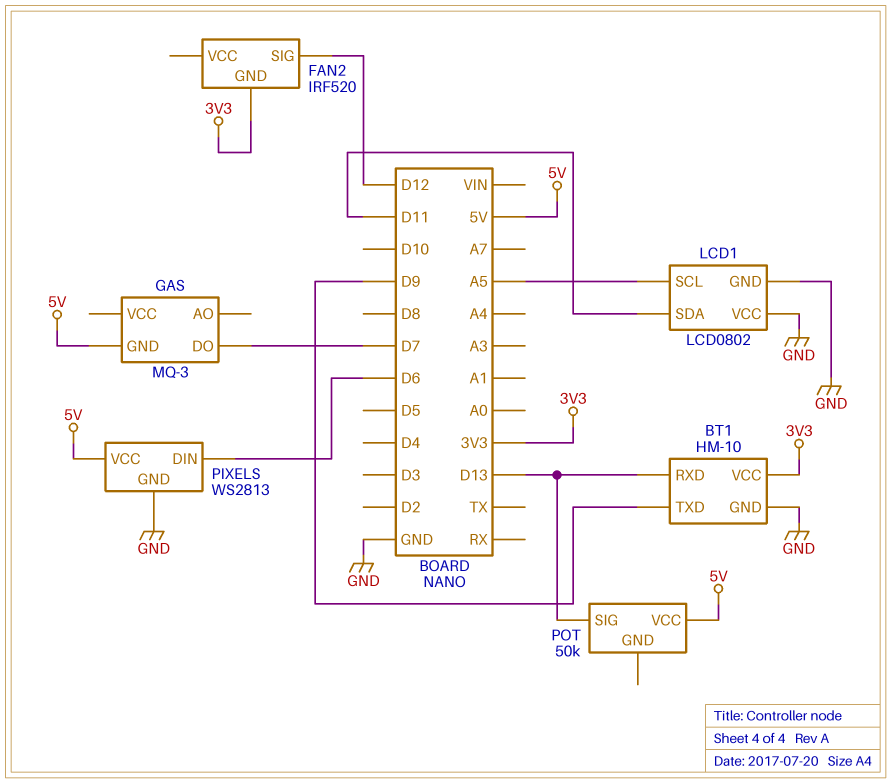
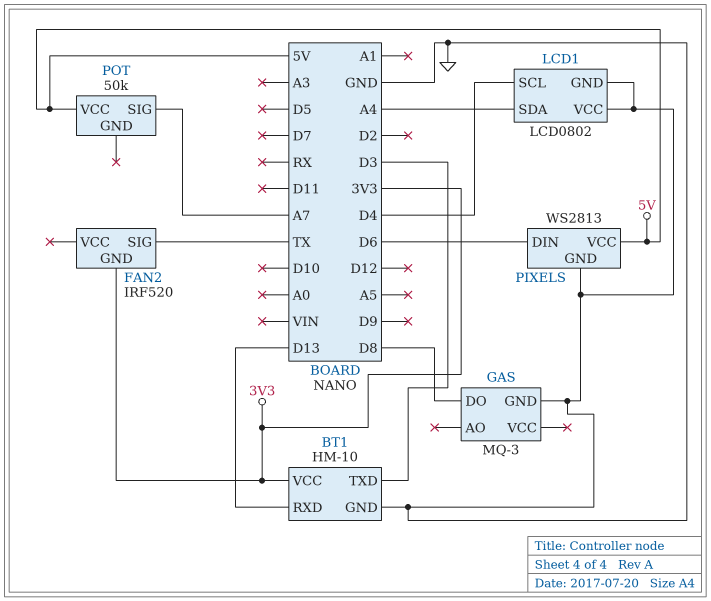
BT1 pin TXD: D9 -> D3
FAN2 pin SIG: D12 -> TX
GAS pin DO: D7 -> D8
GAS pin GND: 5V -> GND
LCD1 pin SCL: A5 -> D4
LCD1 pin SDA: D11 -> A4
POT pin SIG: D13 -> A7

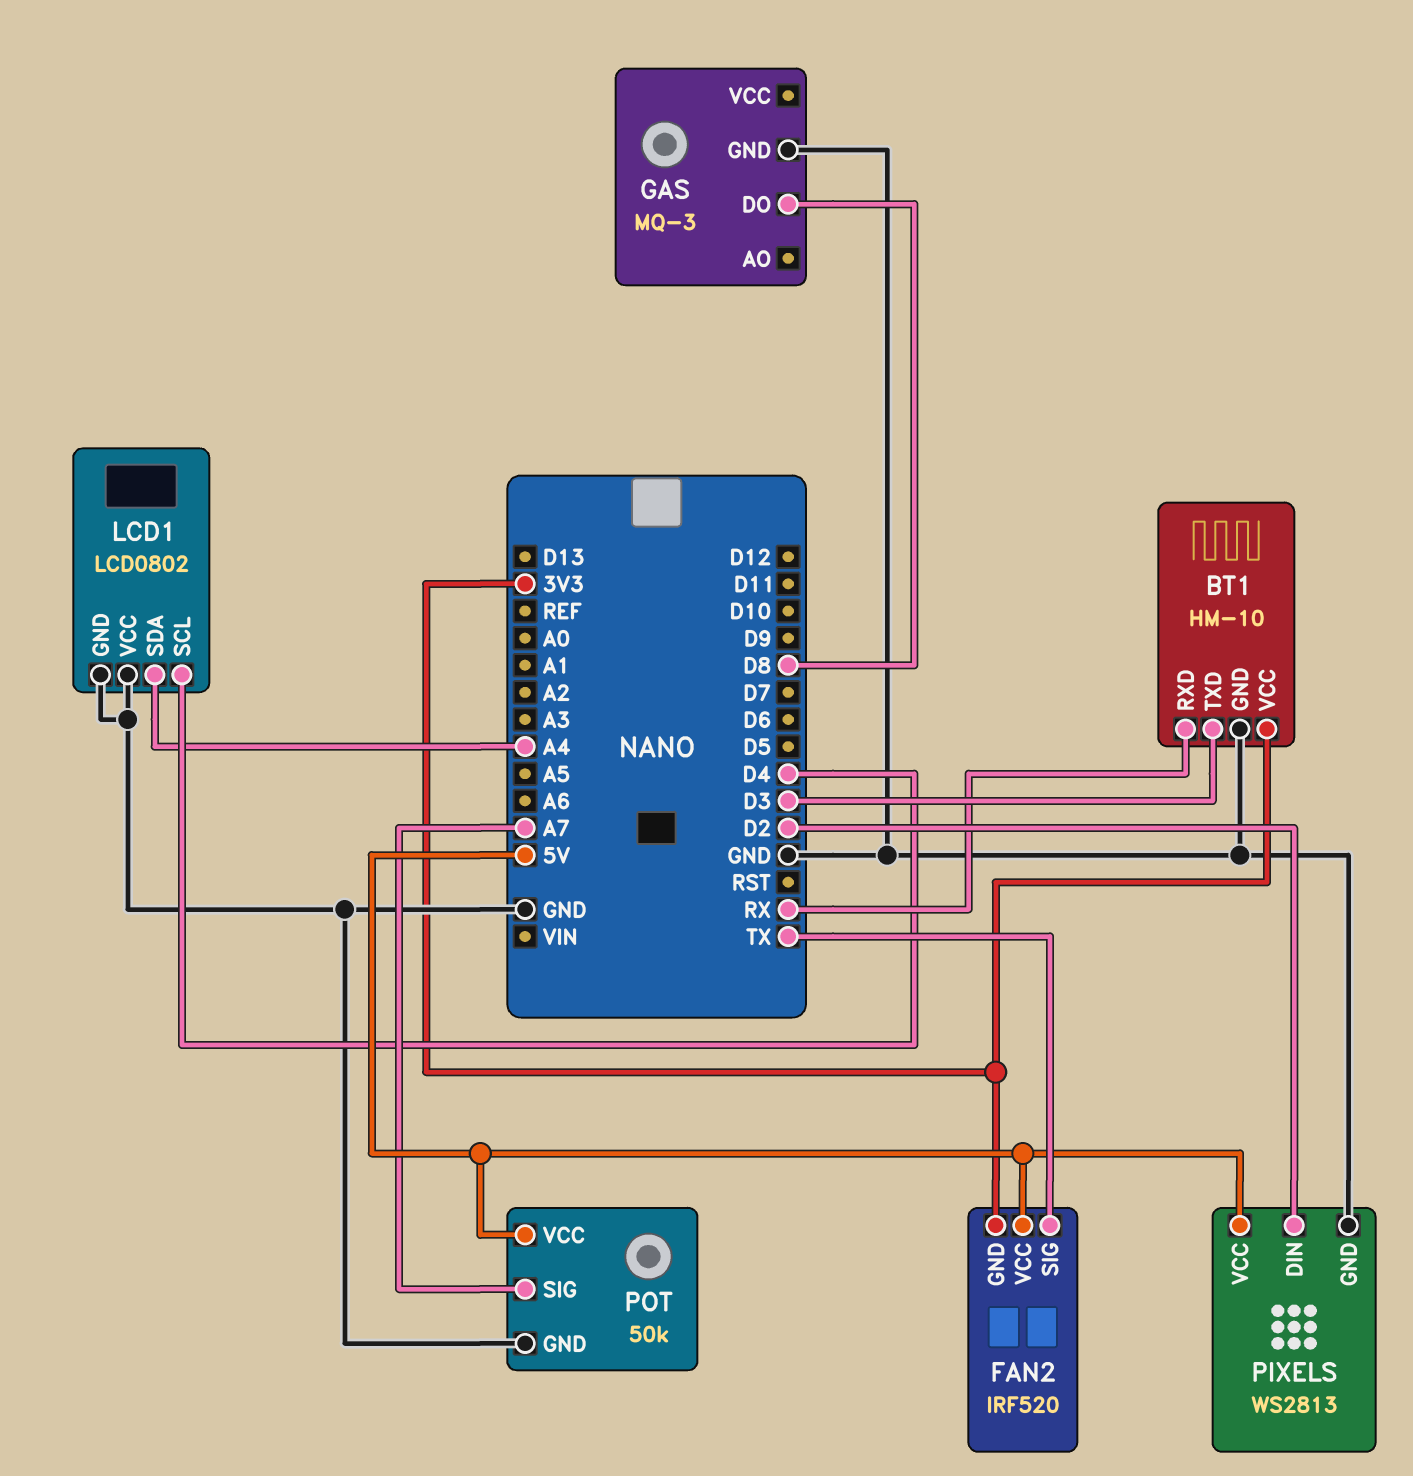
BT1 pin RXD: D13 -> RX
FAN2 pin VCC: none -> 5V
PIXELS pin DIN: D6 -> D2
POT pin GND: none -> GND

